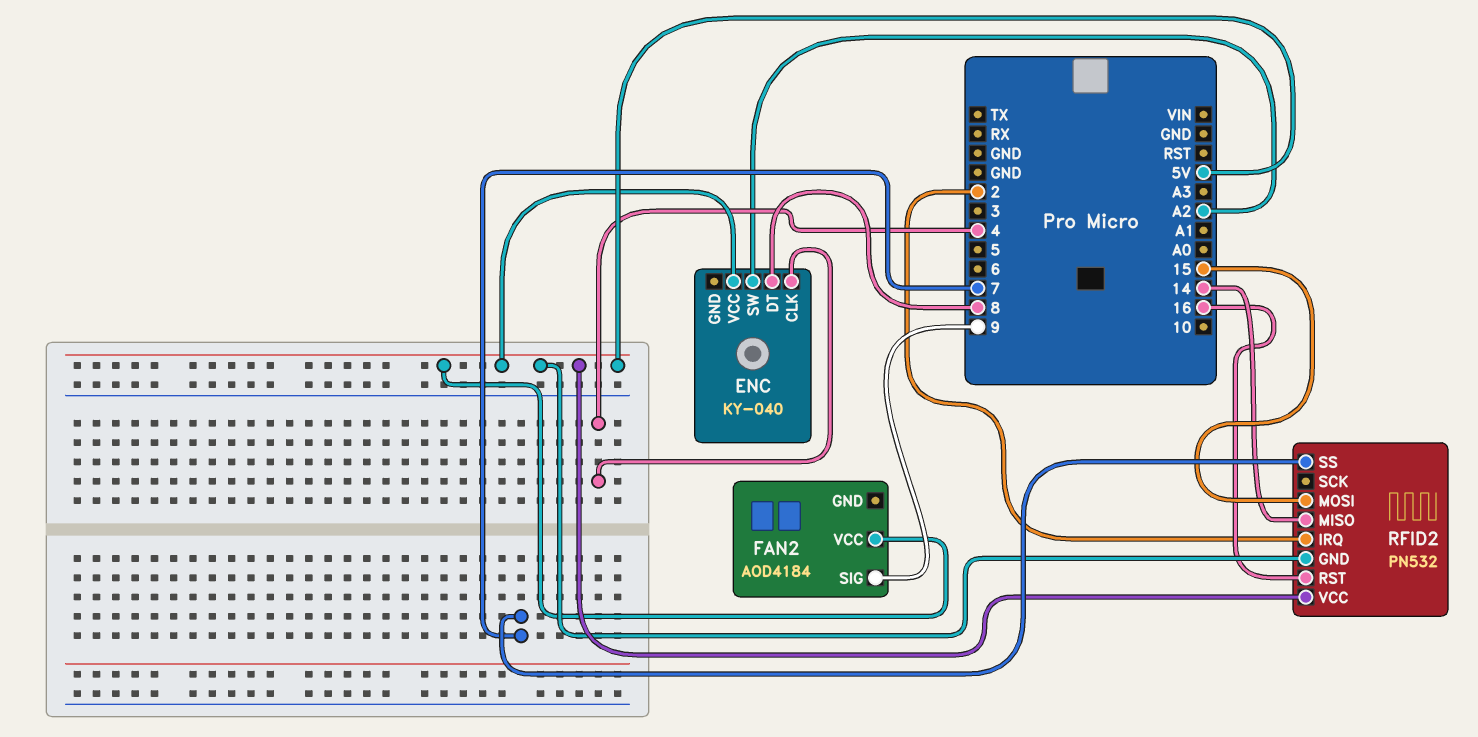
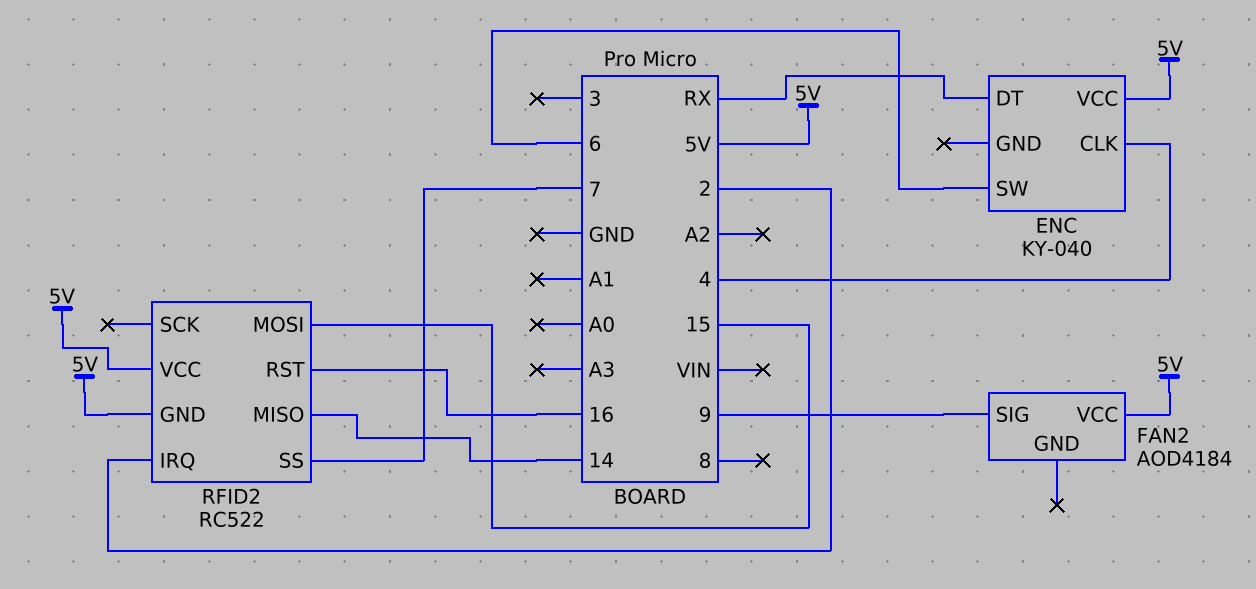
ENC pin DT: 8 -> RX
ENC pin SW: A2 -> 6
RFID2: PN532 -> RC522

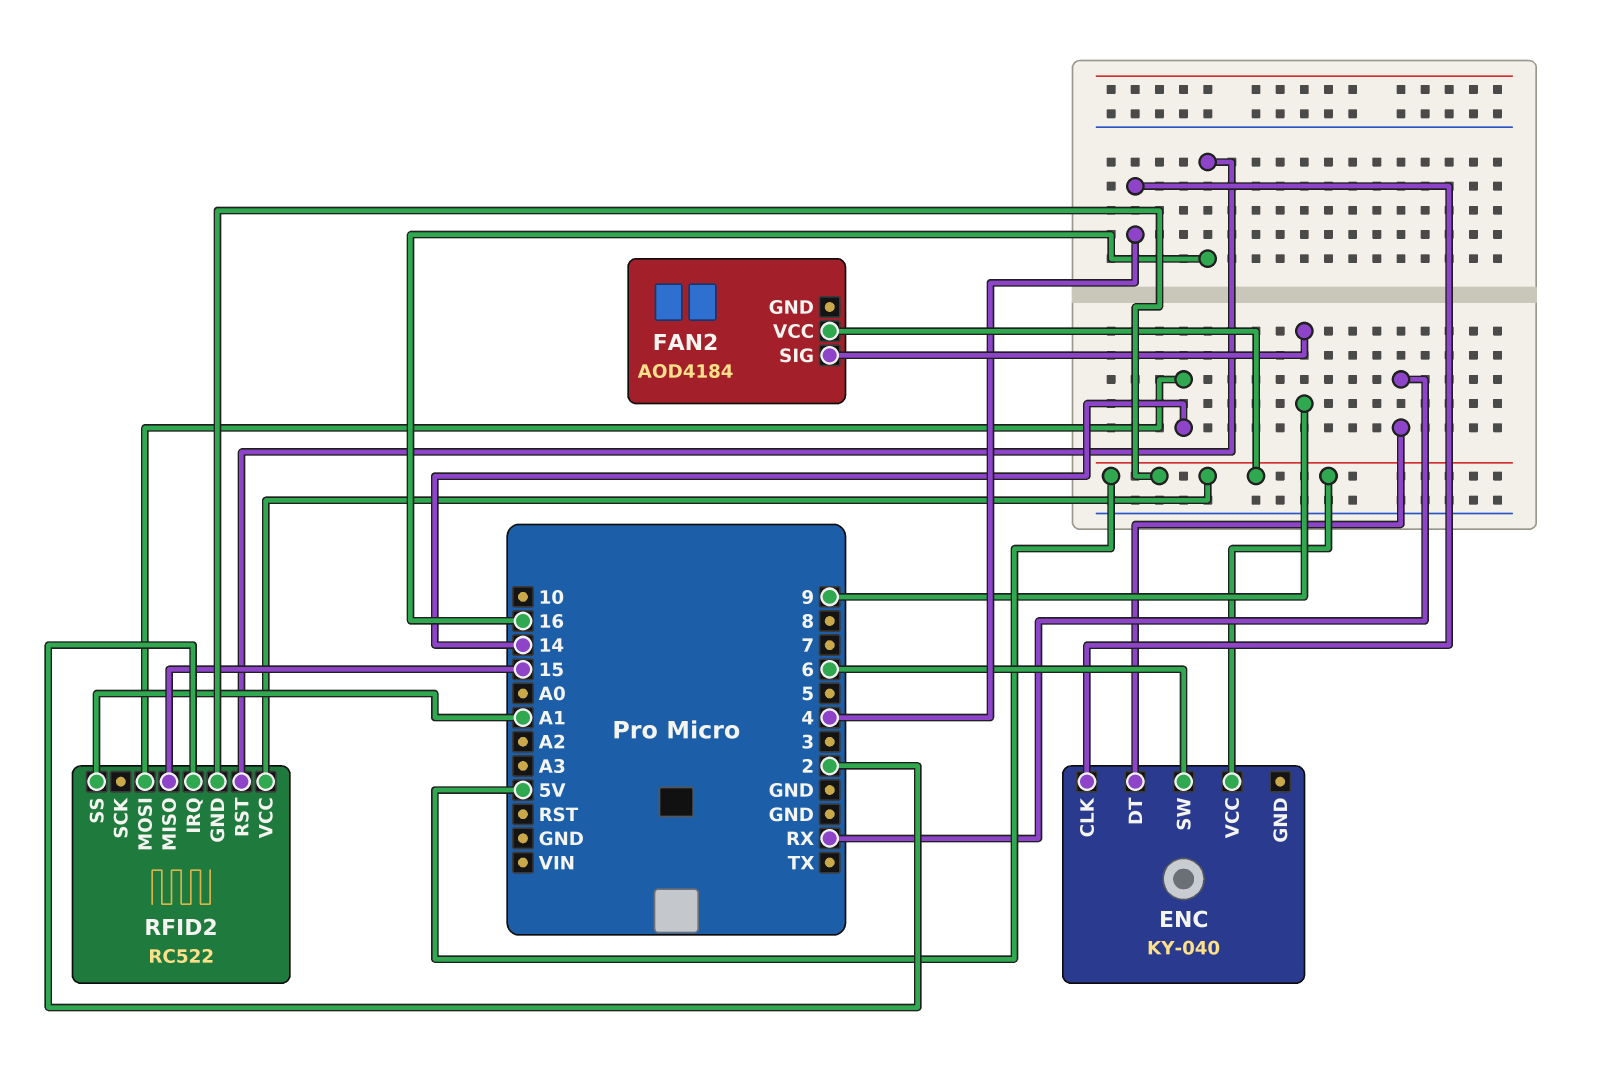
RFID2 pin MISO: 14 -> 15
RFID2 pin MOSI: 15 -> 14
RFID2 pin SS: 7 -> A1

